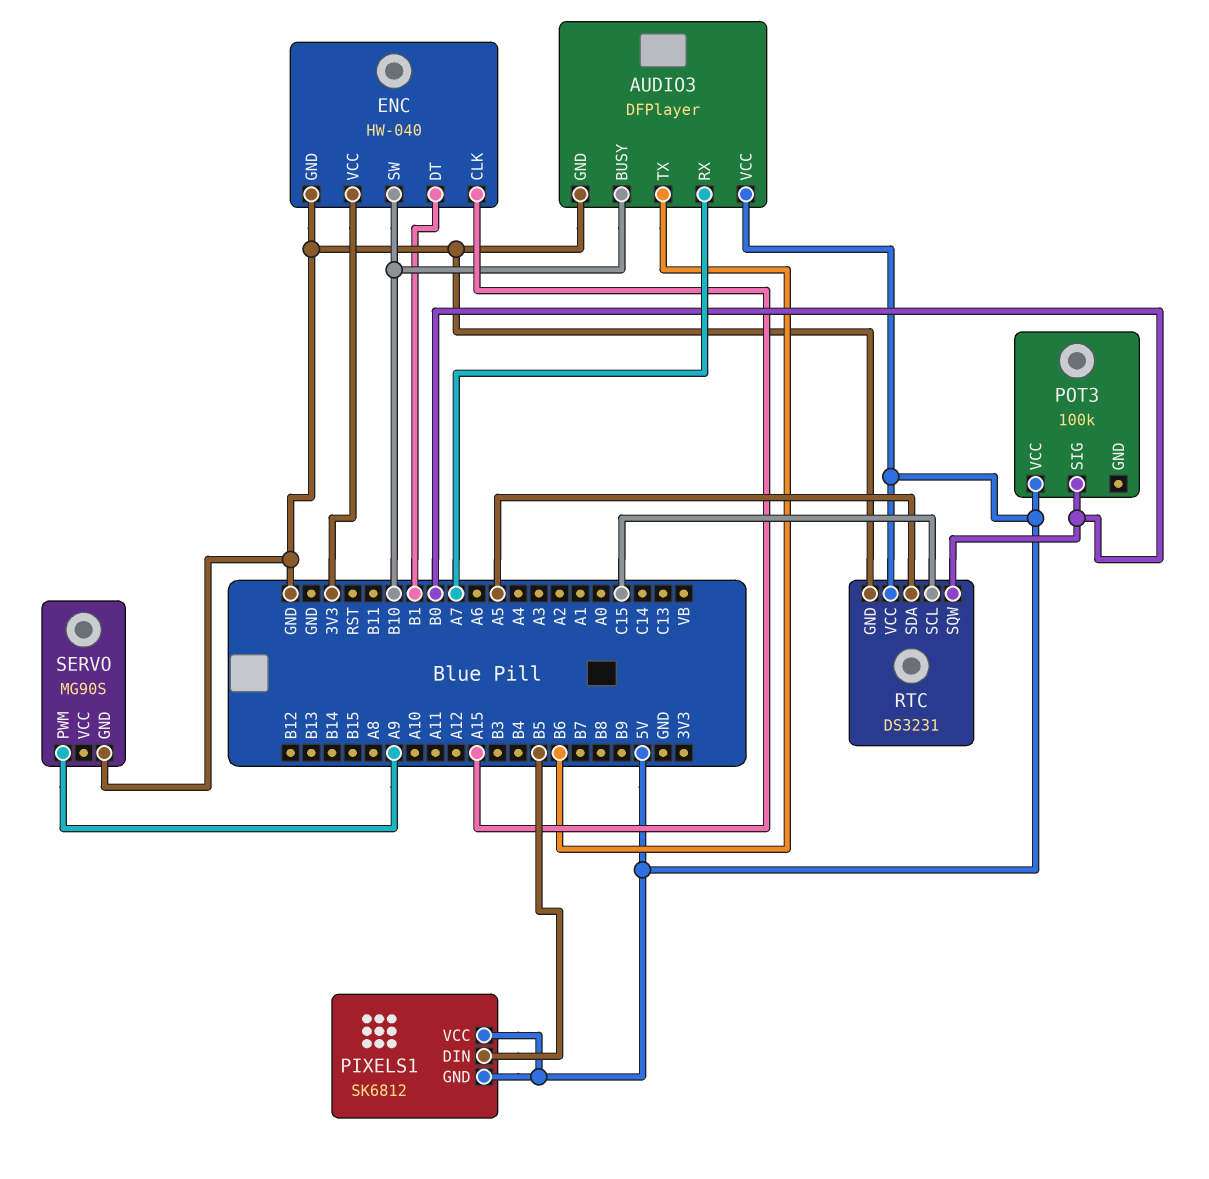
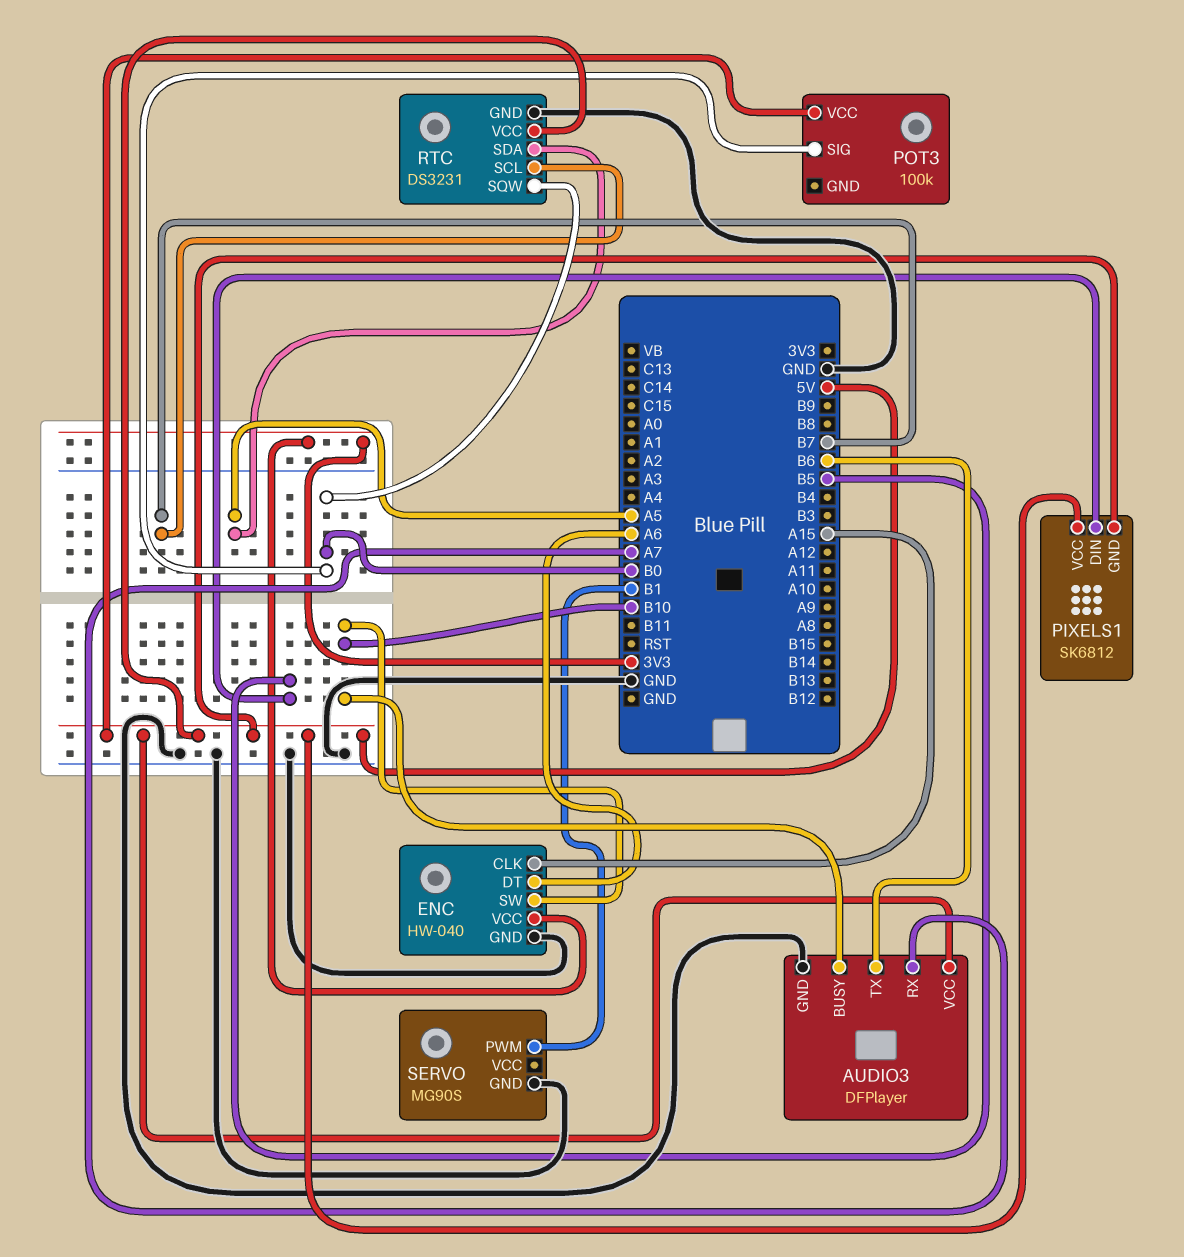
ENC pin DT: B1 -> A6
RTC pin SCL: C15 -> B7
SERVO pin PWM: A9 -> B1

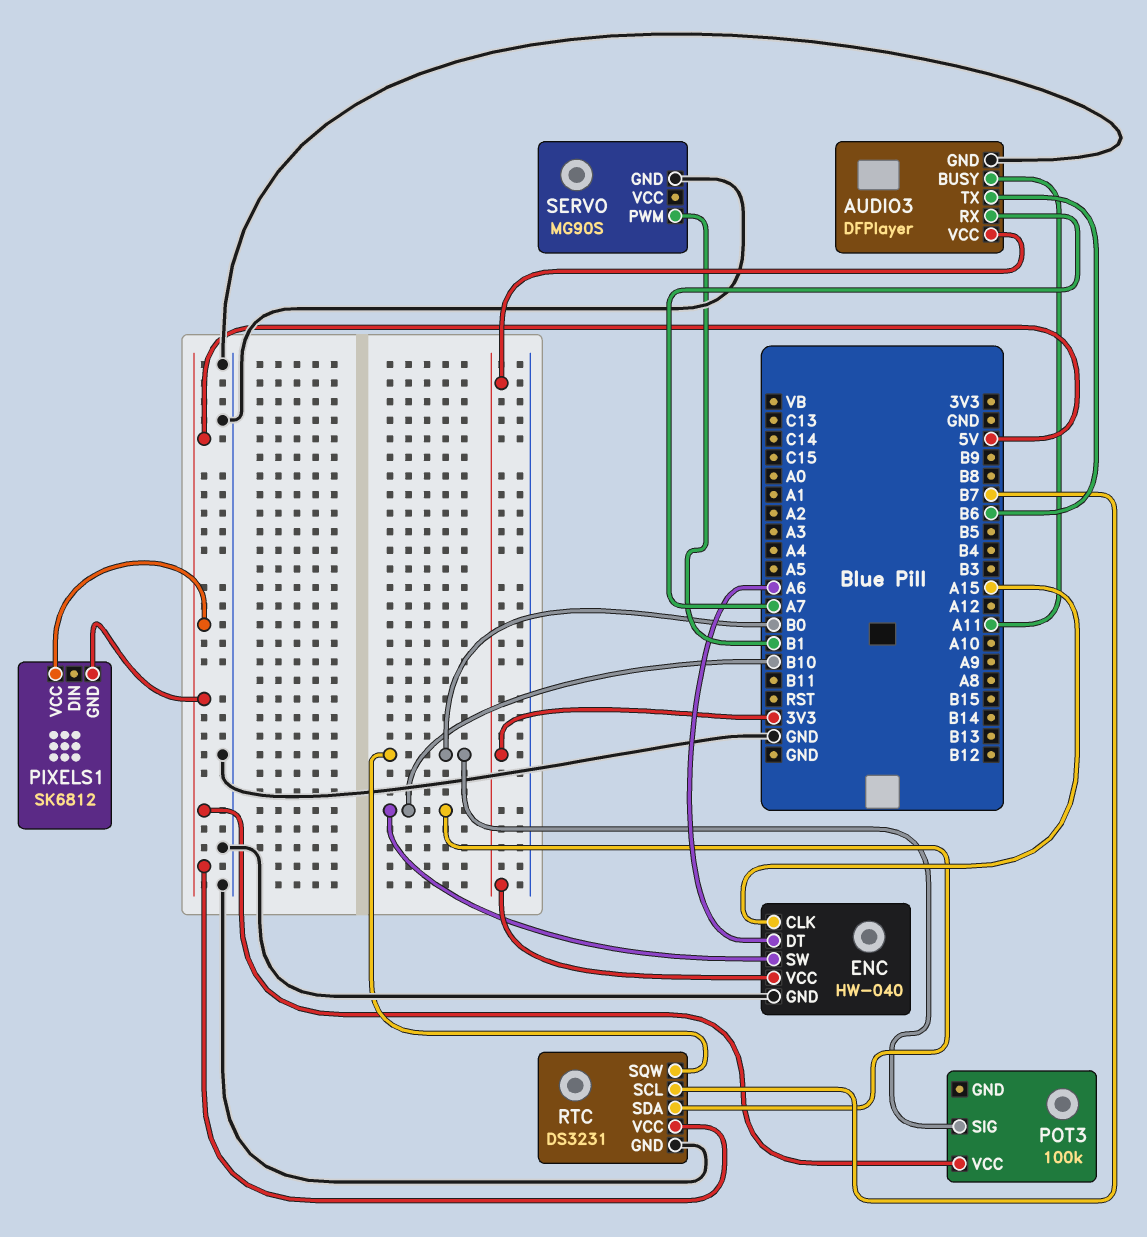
AUDIO3 pin BUSY: B10 -> A11
AUDIO3 pin VCC: 5V -> 3V3
PIXELS1 pin DIN: B5 -> none
RTC pin SDA: A5 -> B10

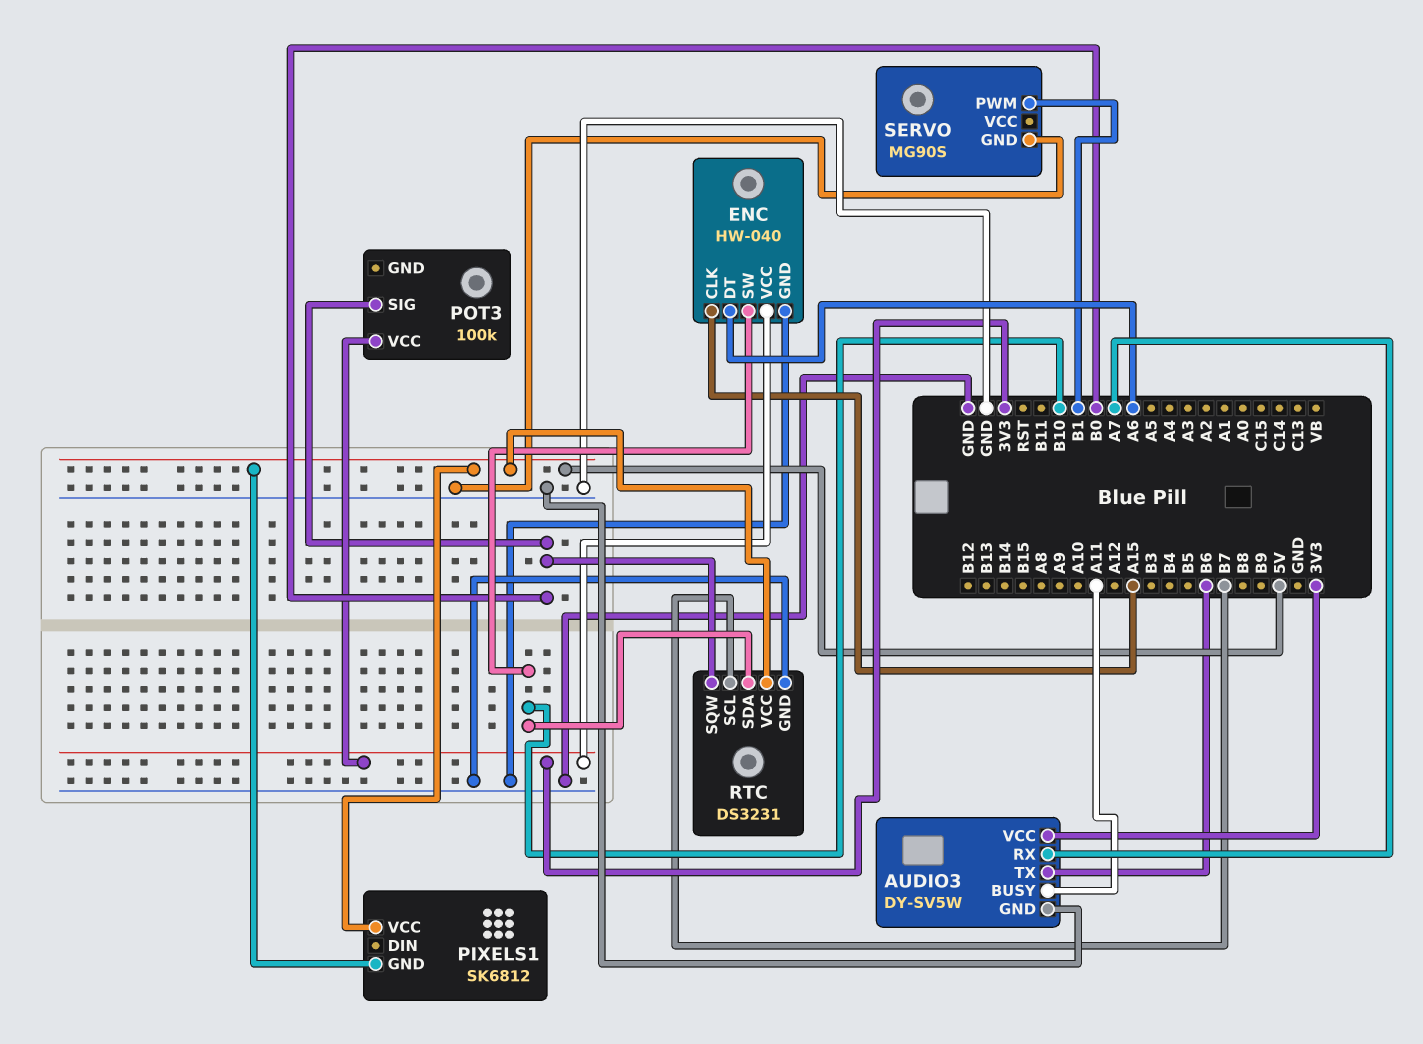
AUDIO3: DFPlayer -> DY-SV5W
POT3 pin VCC: 5V -> 3V3

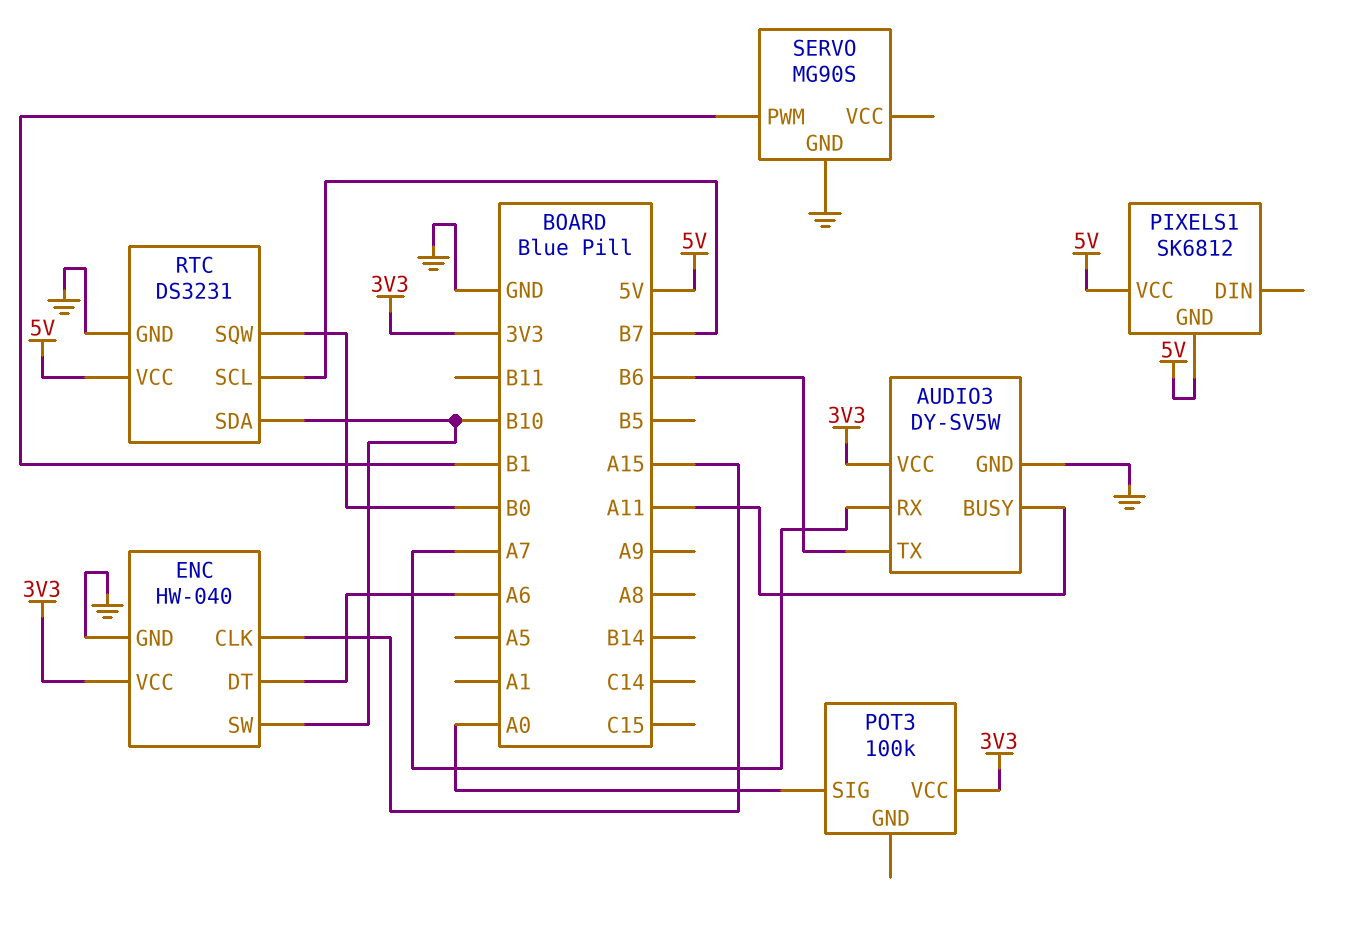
POT3 pin SIG: B0 -> A0

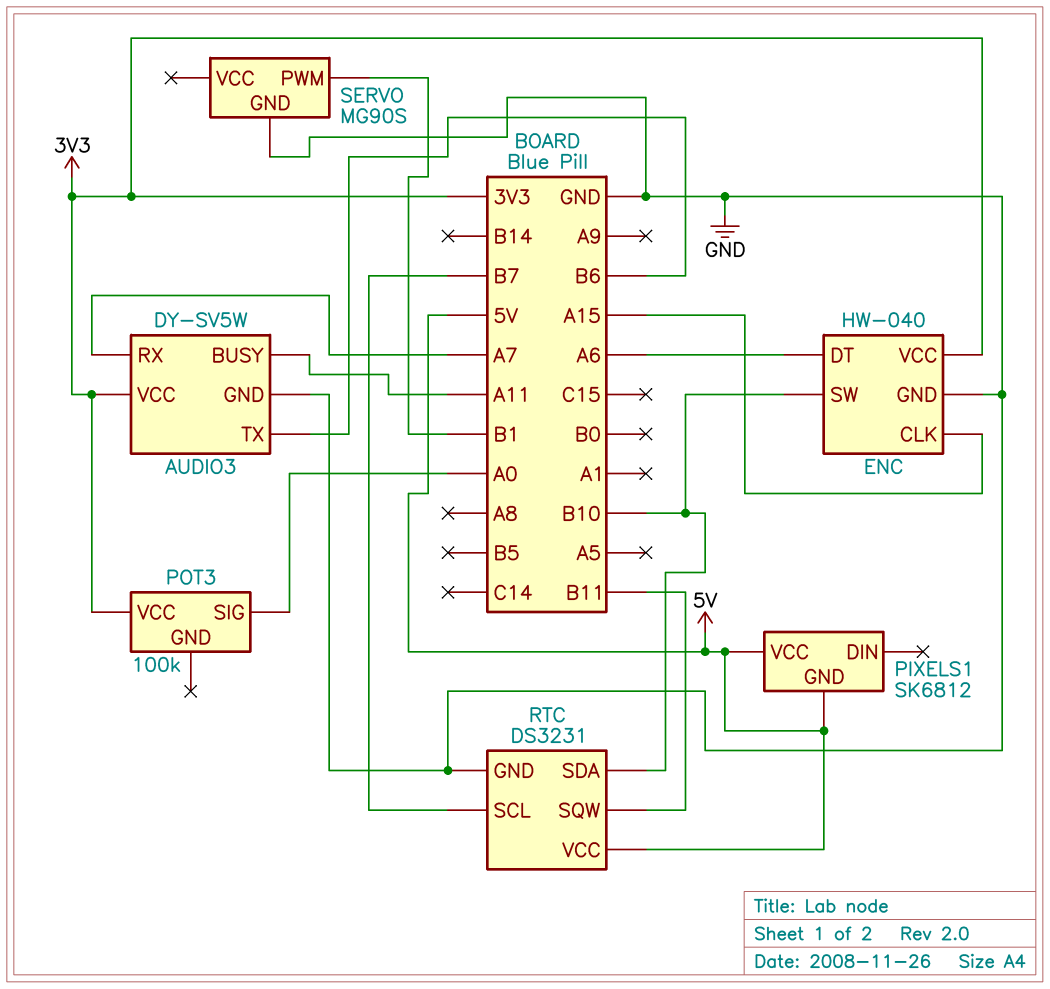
RTC pin SQW: B0 -> B11

